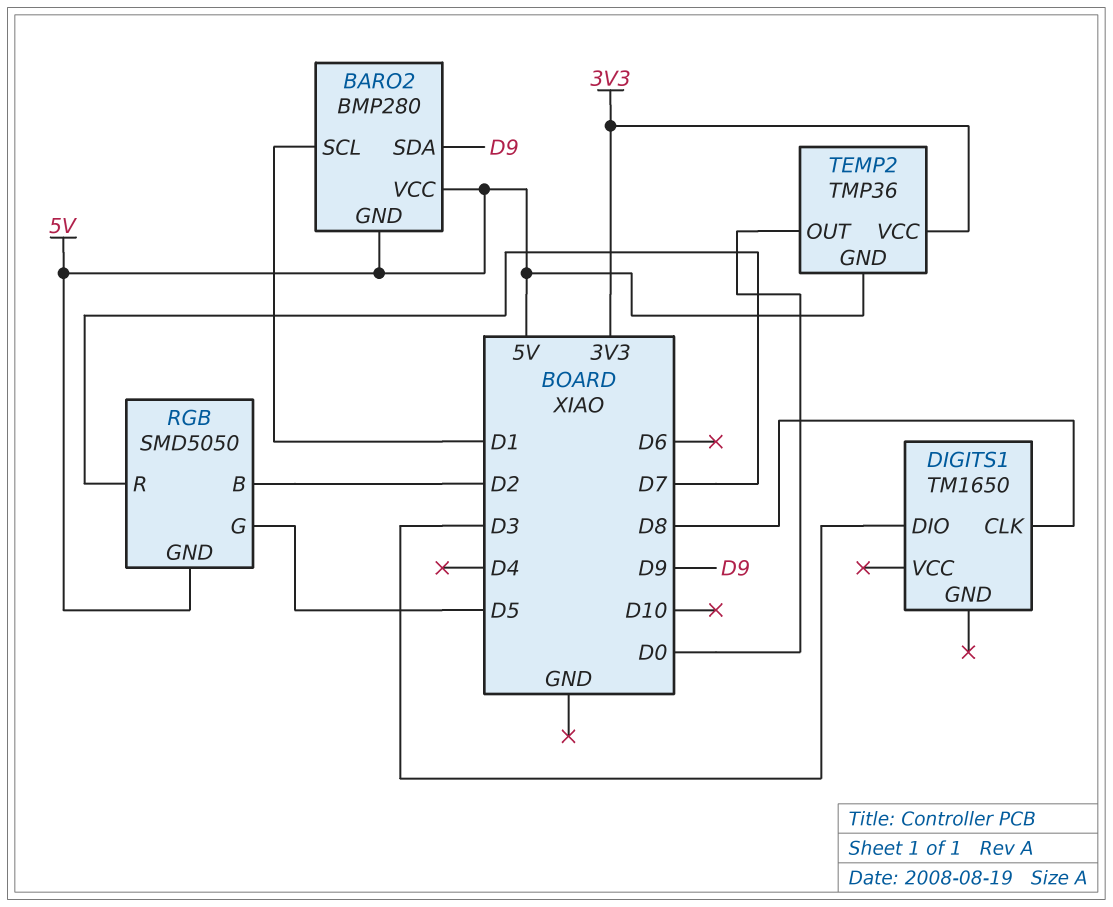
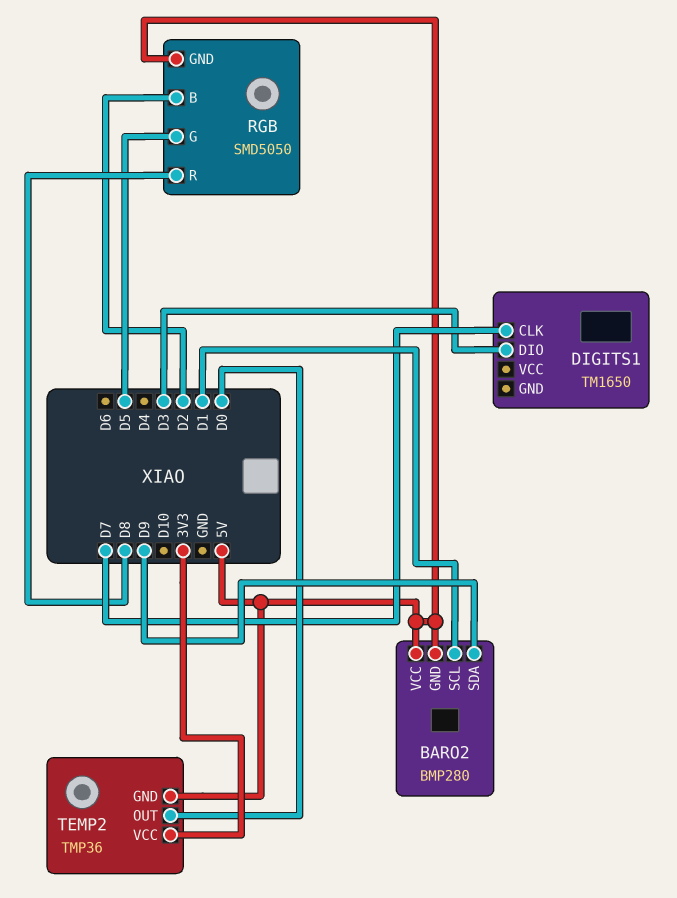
DIGITS1 pin CLK: D8 -> D7
RGB pin R: D7 -> D8

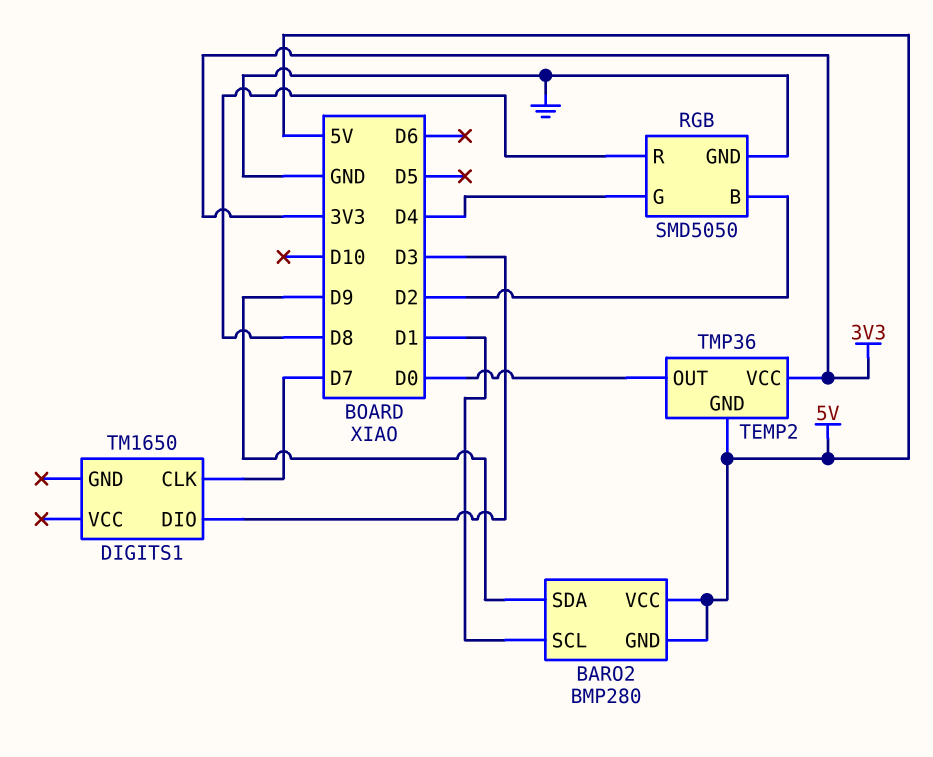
RGB pin G: D5 -> D4
RGB pin GND: 5V -> GND

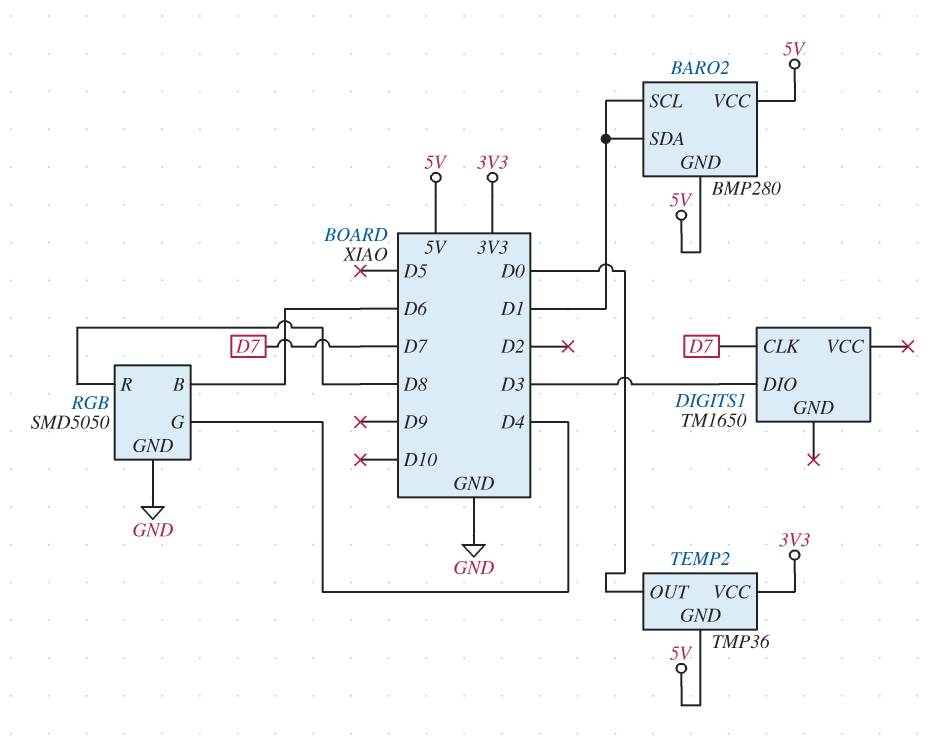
BARO2 pin SDA: D9 -> D1
RGB pin B: D2 -> D6

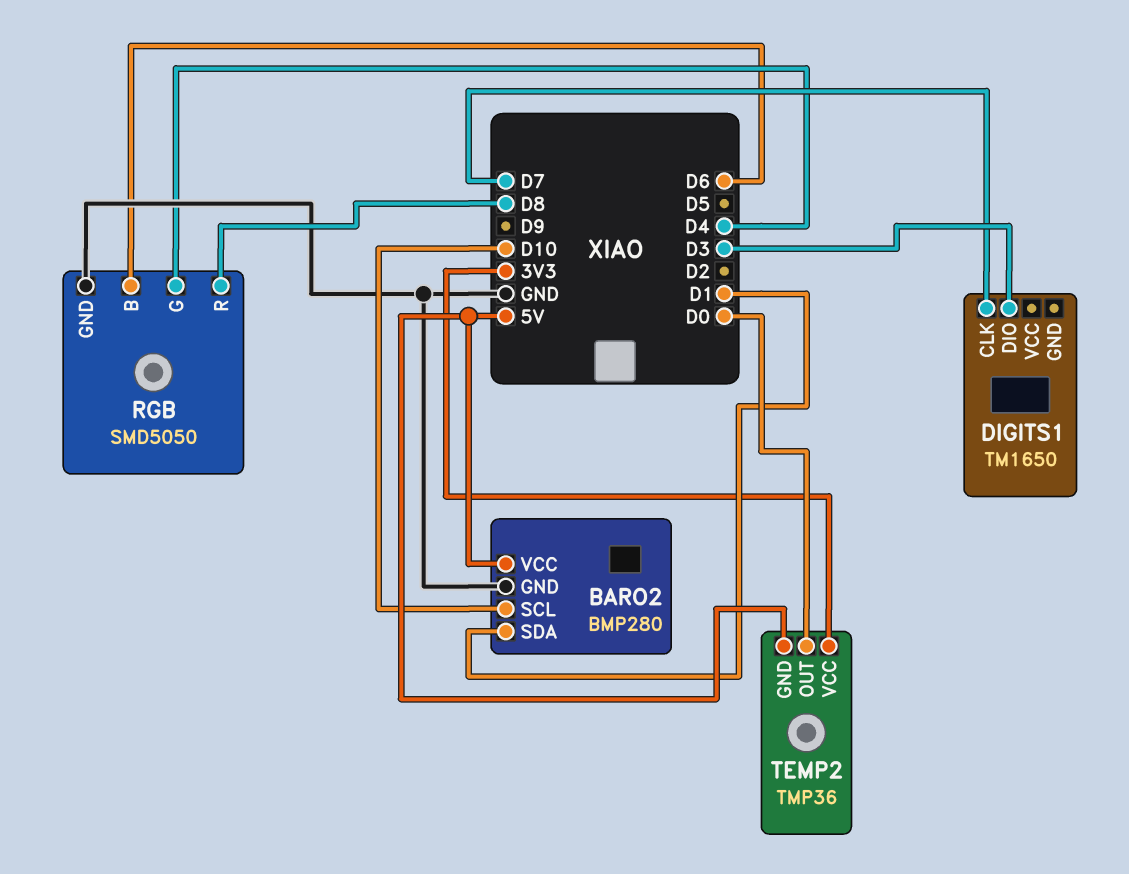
BARO2 pin GND: 5V -> GND
BARO2 pin SCL: D1 -> D10

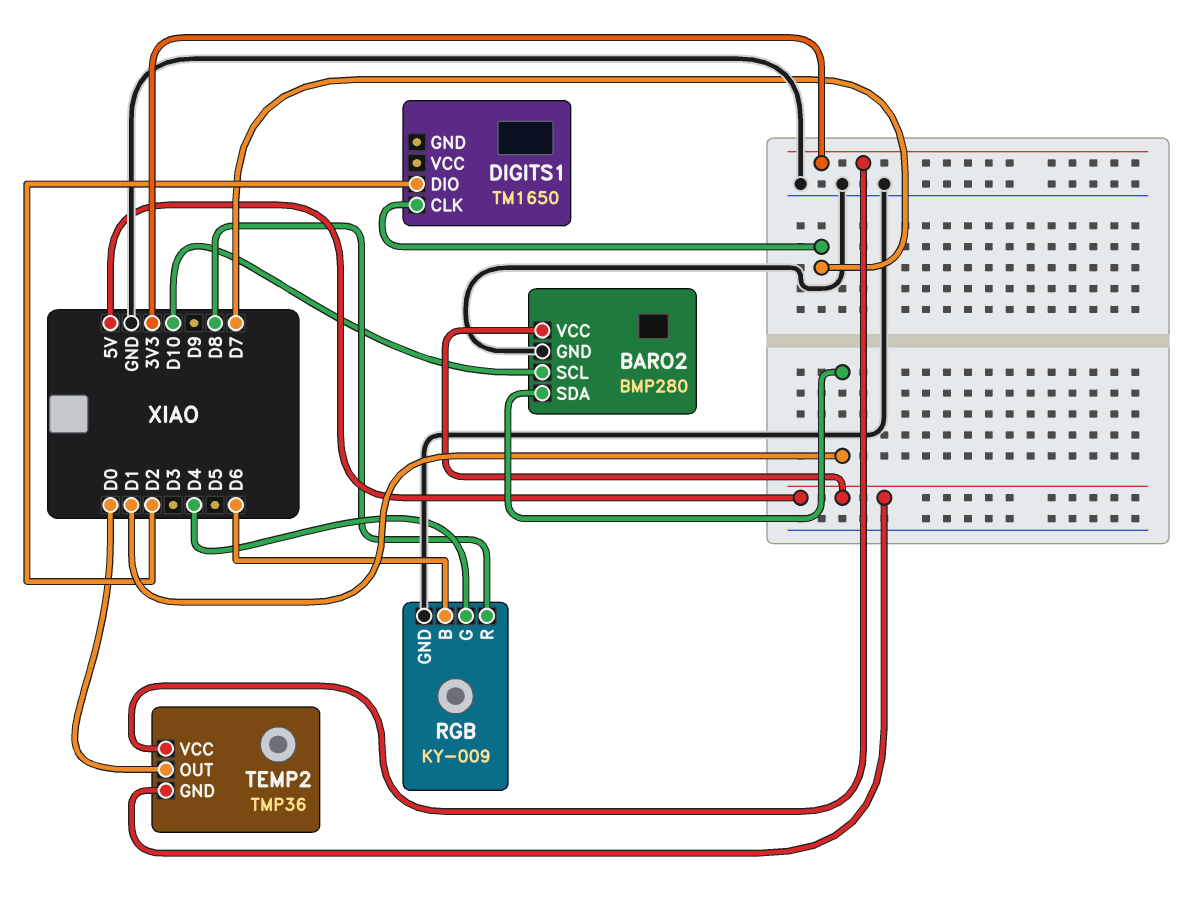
DIGITS1 pin DIO: D3 -> D2
RGB: SMD5050 -> KY-009

